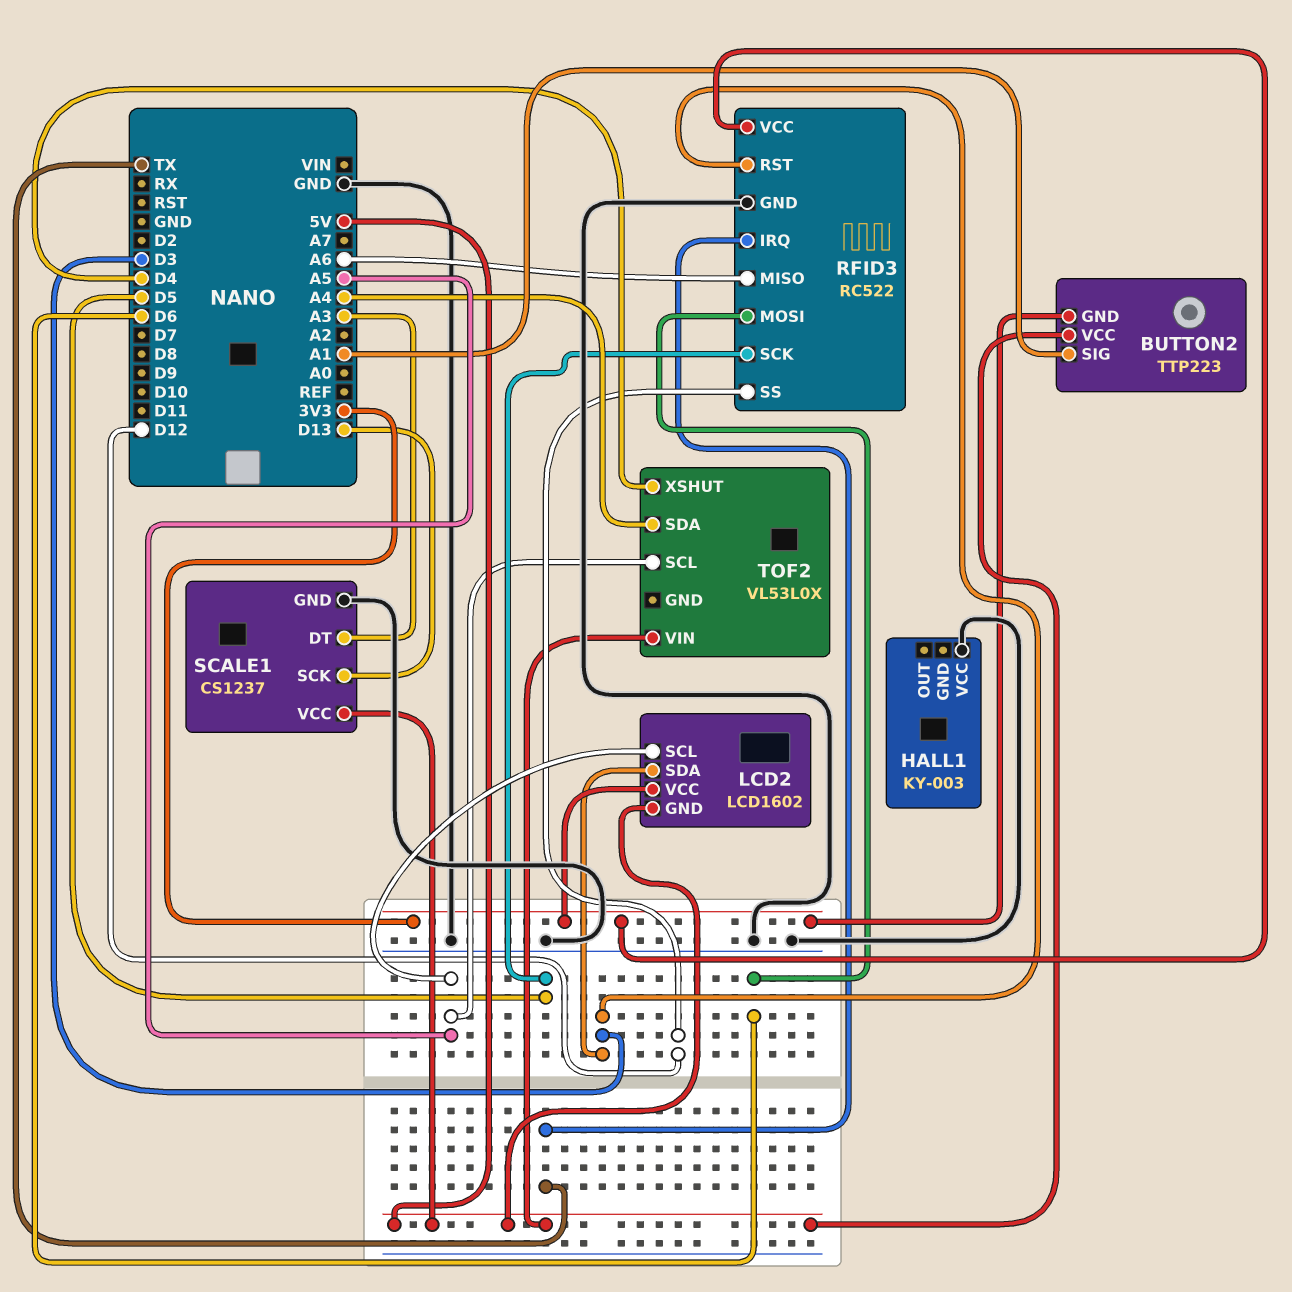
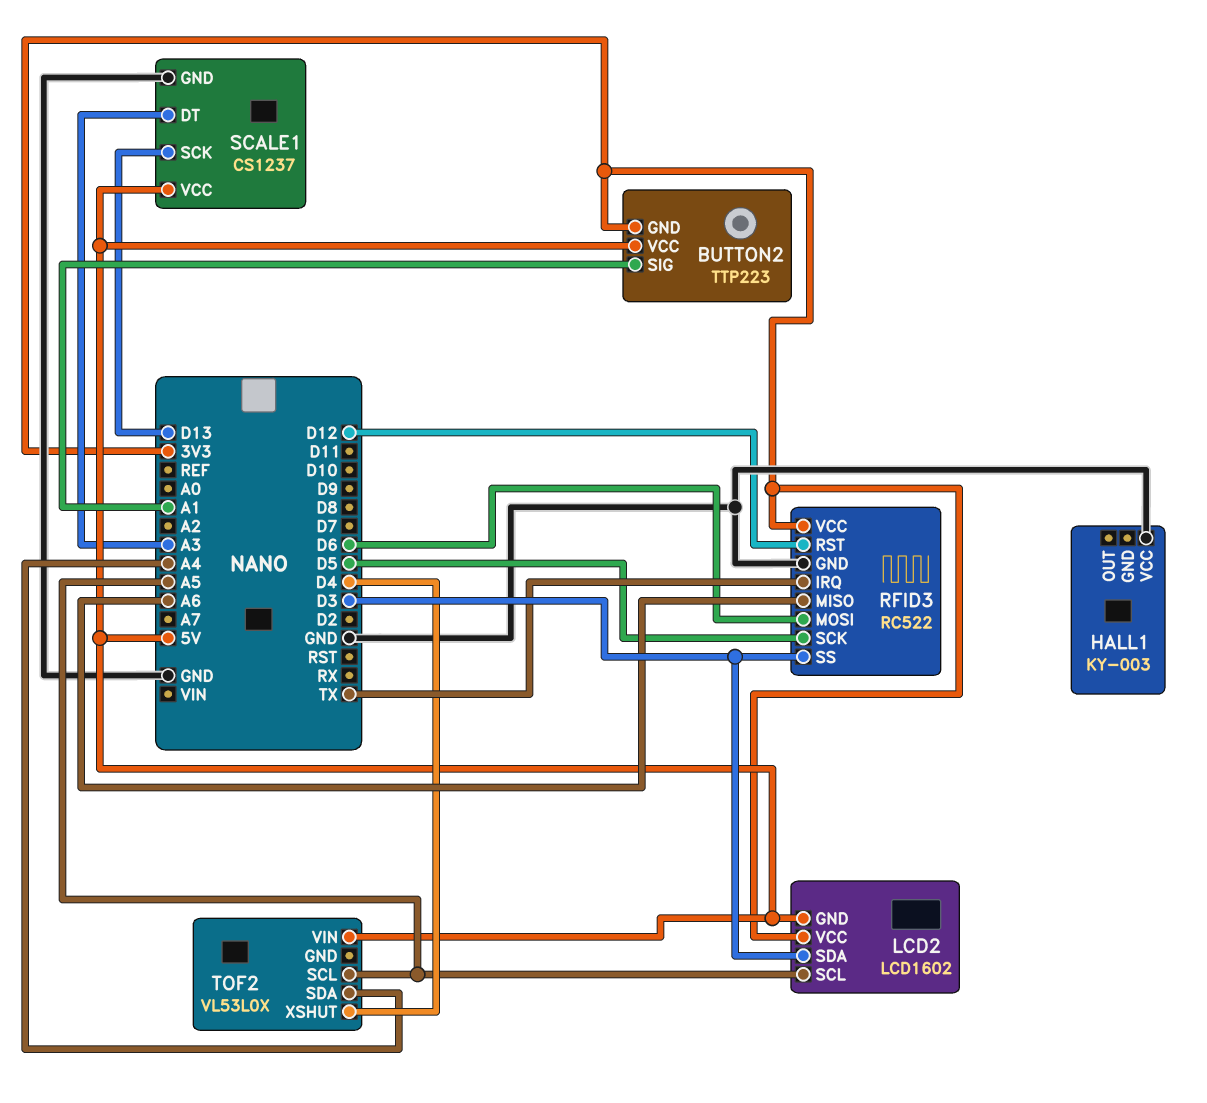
RFID3 pin RST: D3 -> D12
RFID3 pin SS: D12 -> D3

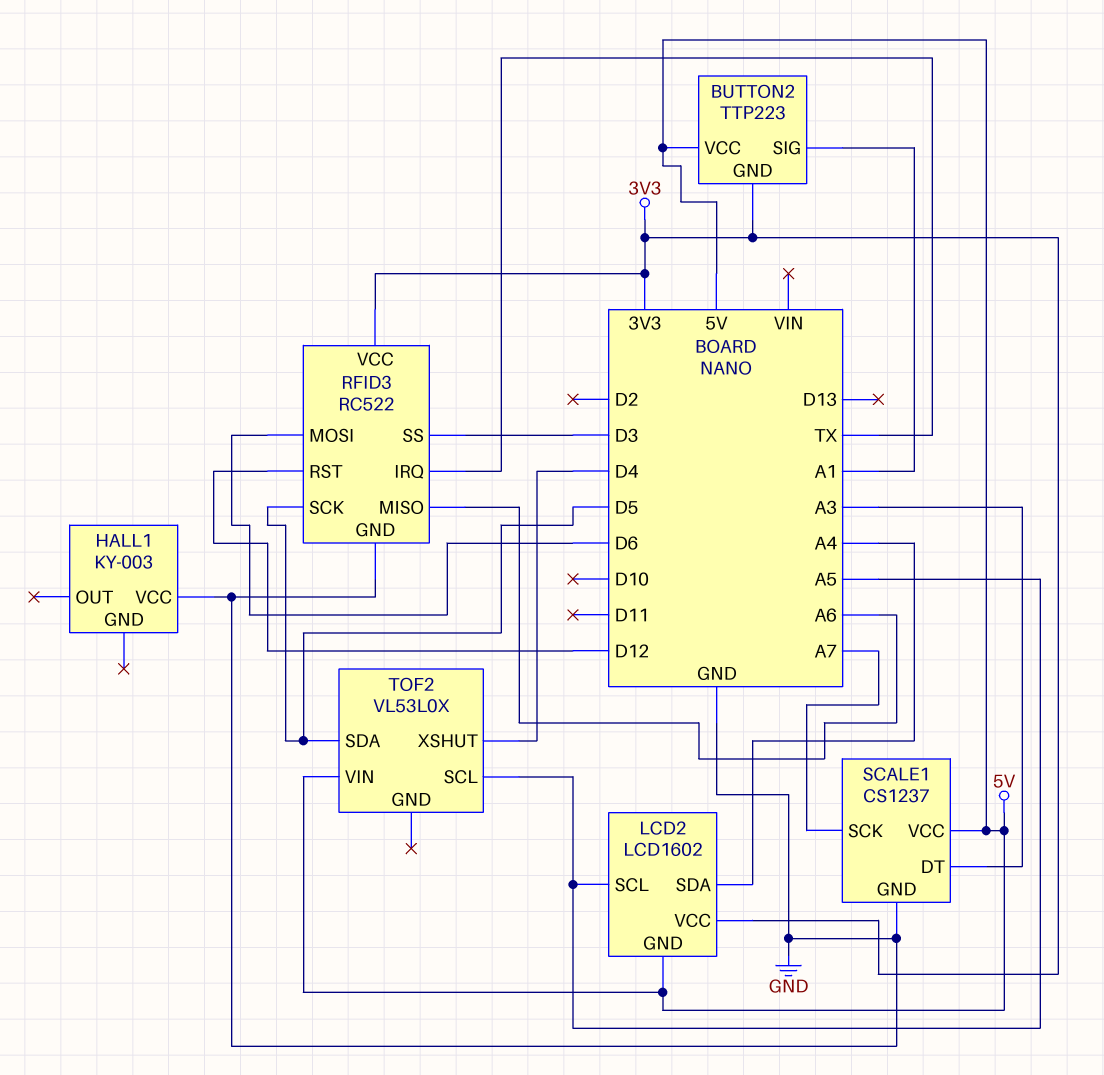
LCD2 pin SDA: D3 -> A4
SCALE1 pin SCK: D13 -> A7
TOF2 pin SDA: A4 -> D5

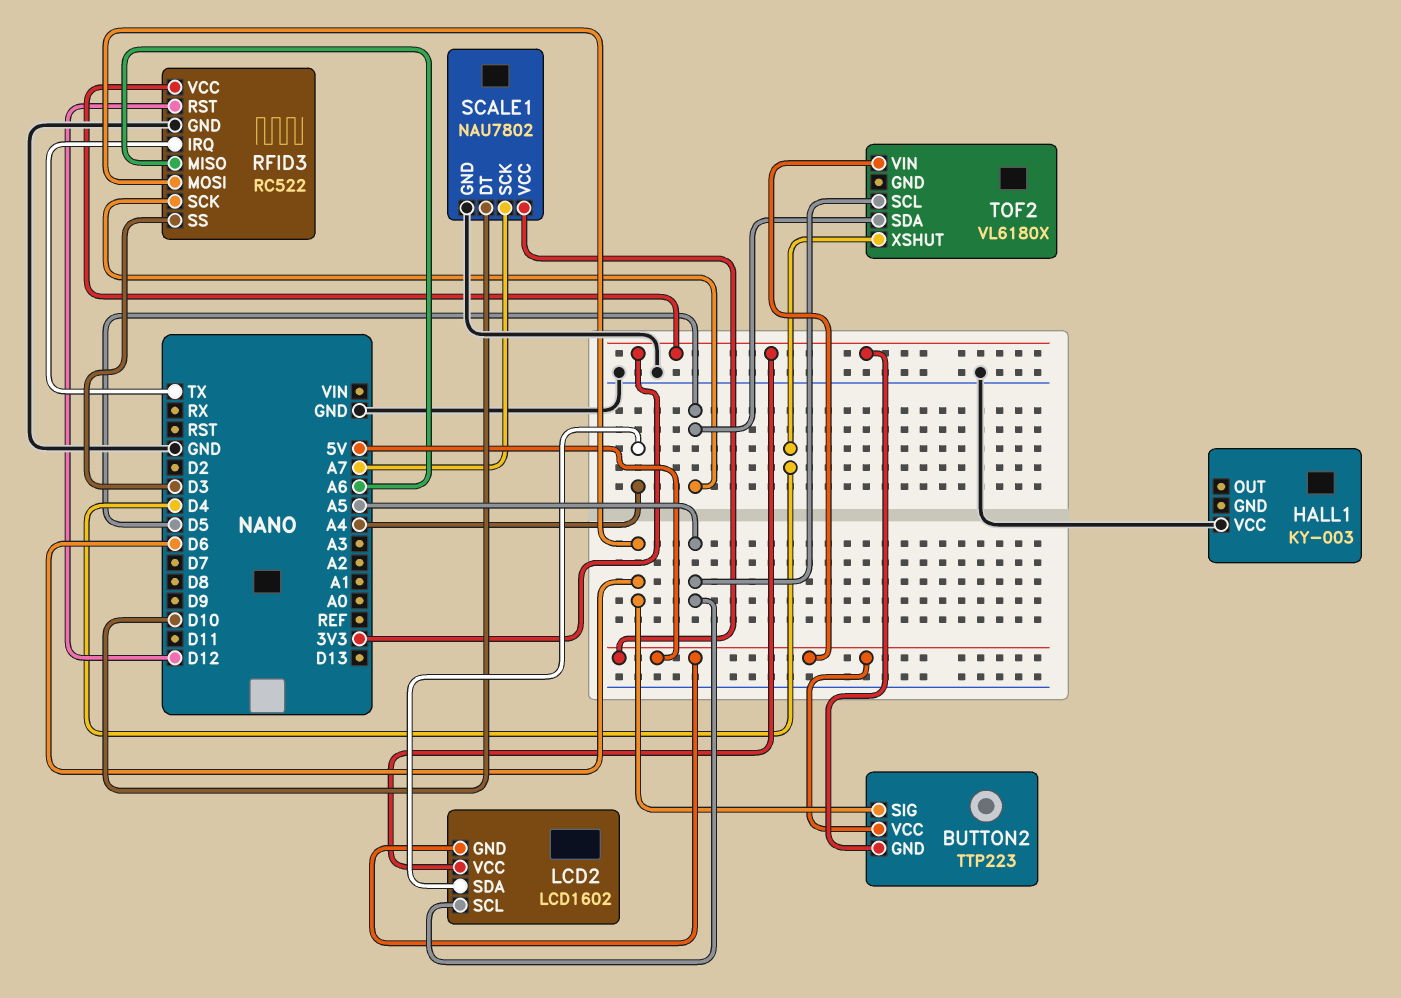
BUTTON2 pin SIG: A1 -> D6
SCALE1: CS1237 -> NAU7802
SCALE1 pin DT: A3 -> D10
TOF2: VL53L0X -> VL6180X

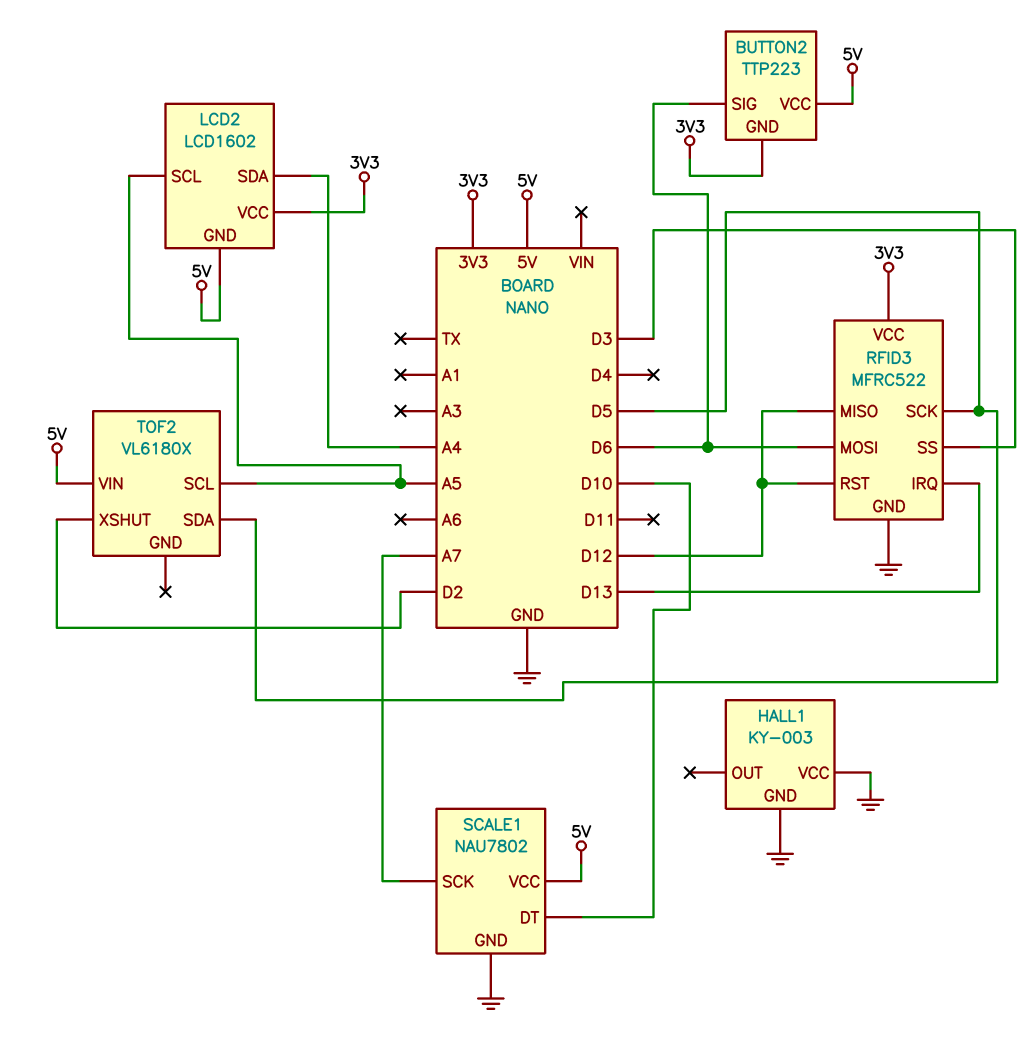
HALL1 pin GND: none -> GND
RFID3: RC522 -> MFRC522
RFID3 pin IRQ: TX -> D13
RFID3 pin MISO: A6 -> D12
TOF2 pin XSHUT: D4 -> D2

